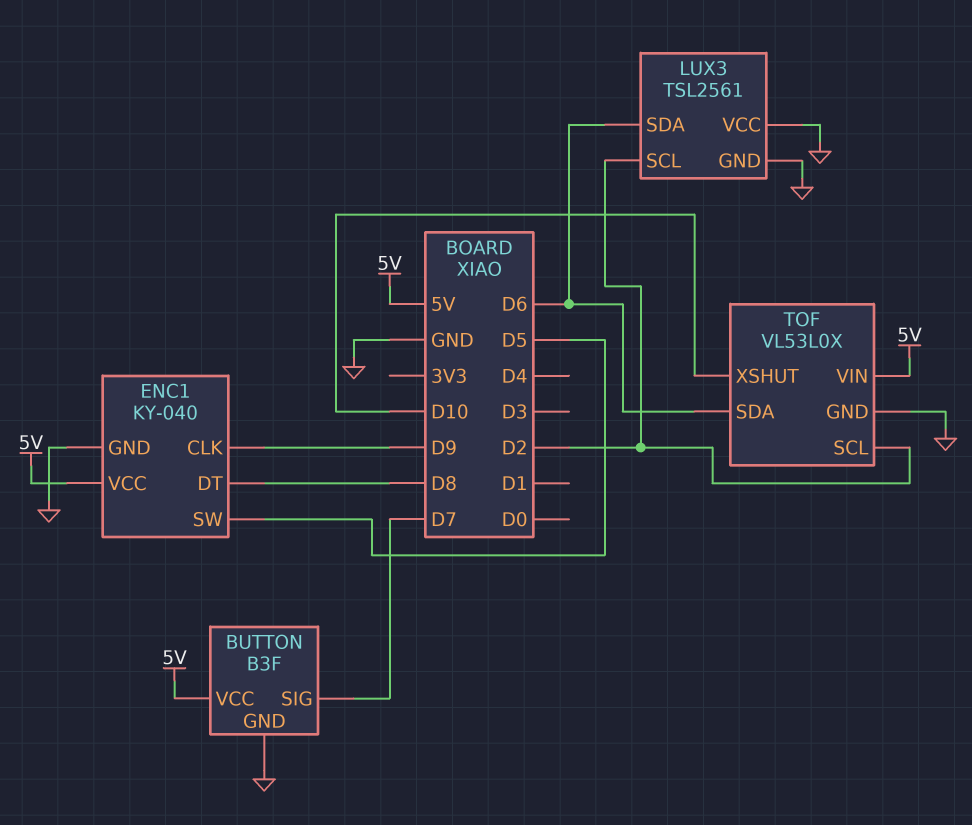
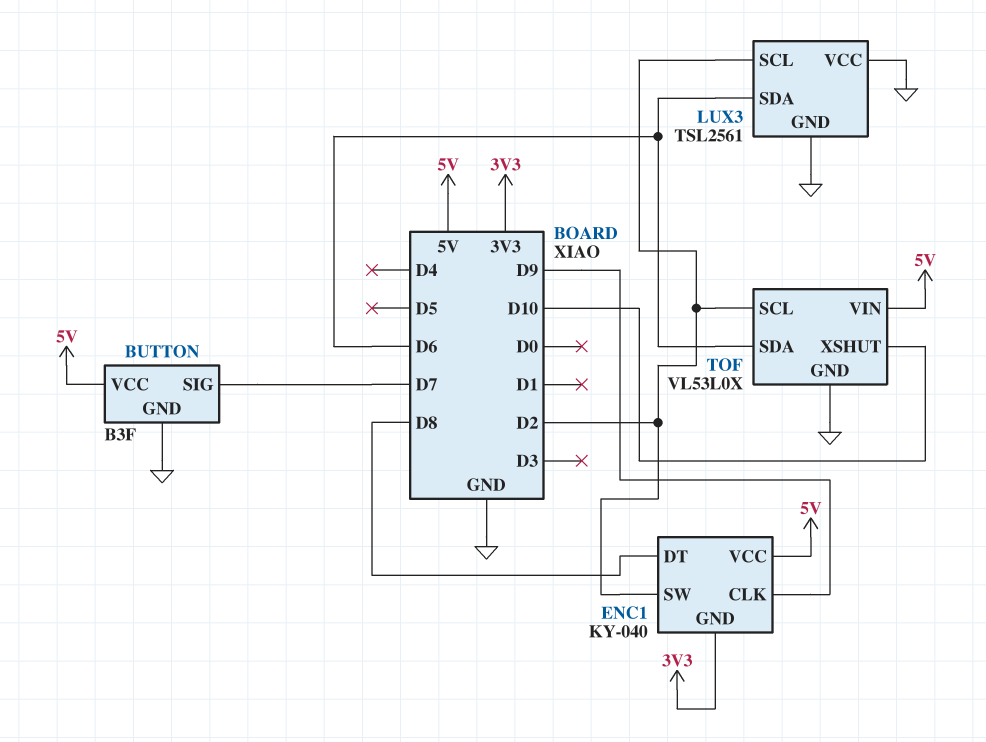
ENC1 pin GND: GND -> 3V3
ENC1 pin SW: D5 -> D2

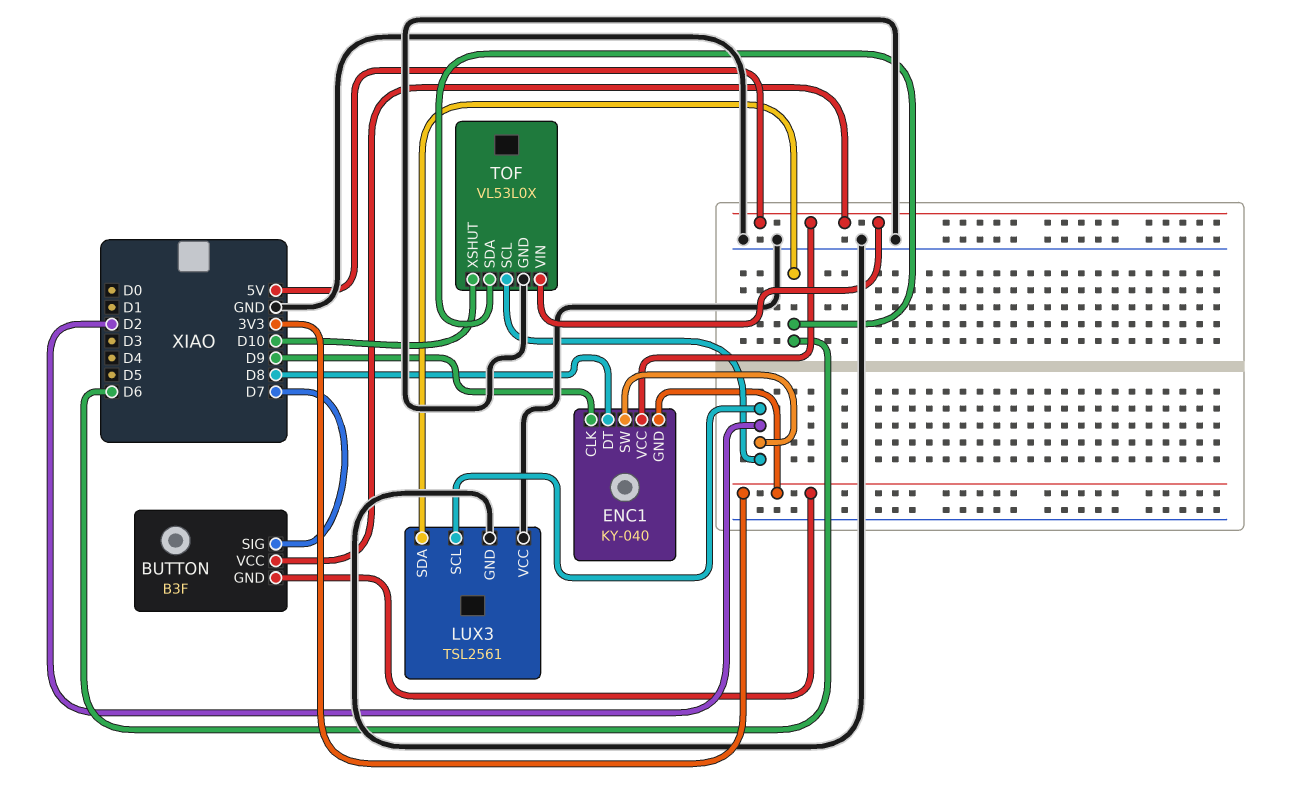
BUTTON pin GND: GND -> 3V3

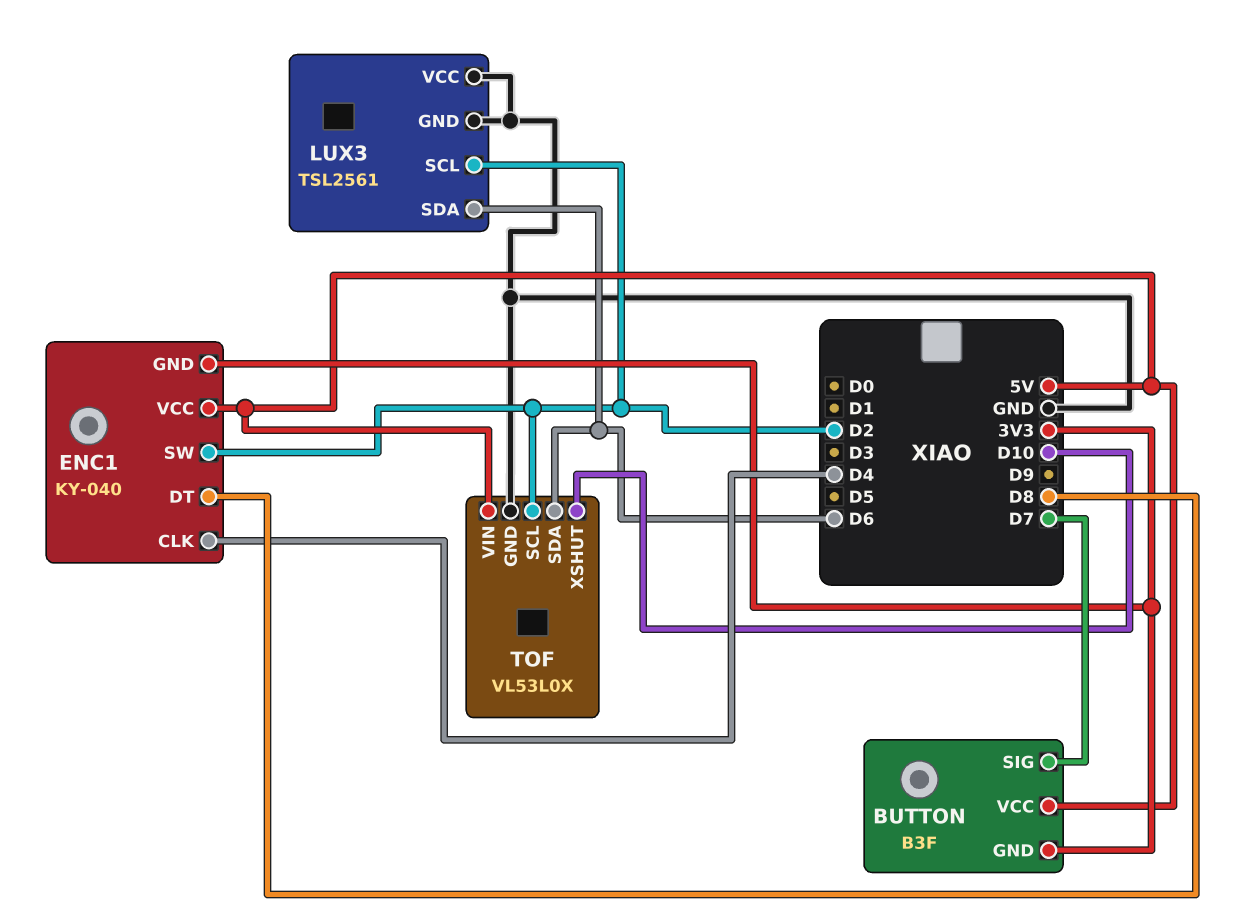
ENC1 pin CLK: D9 -> D4

